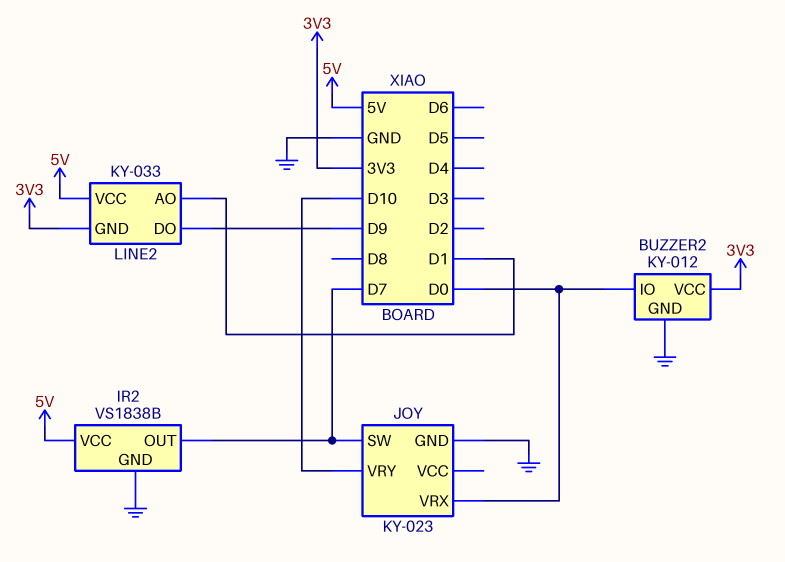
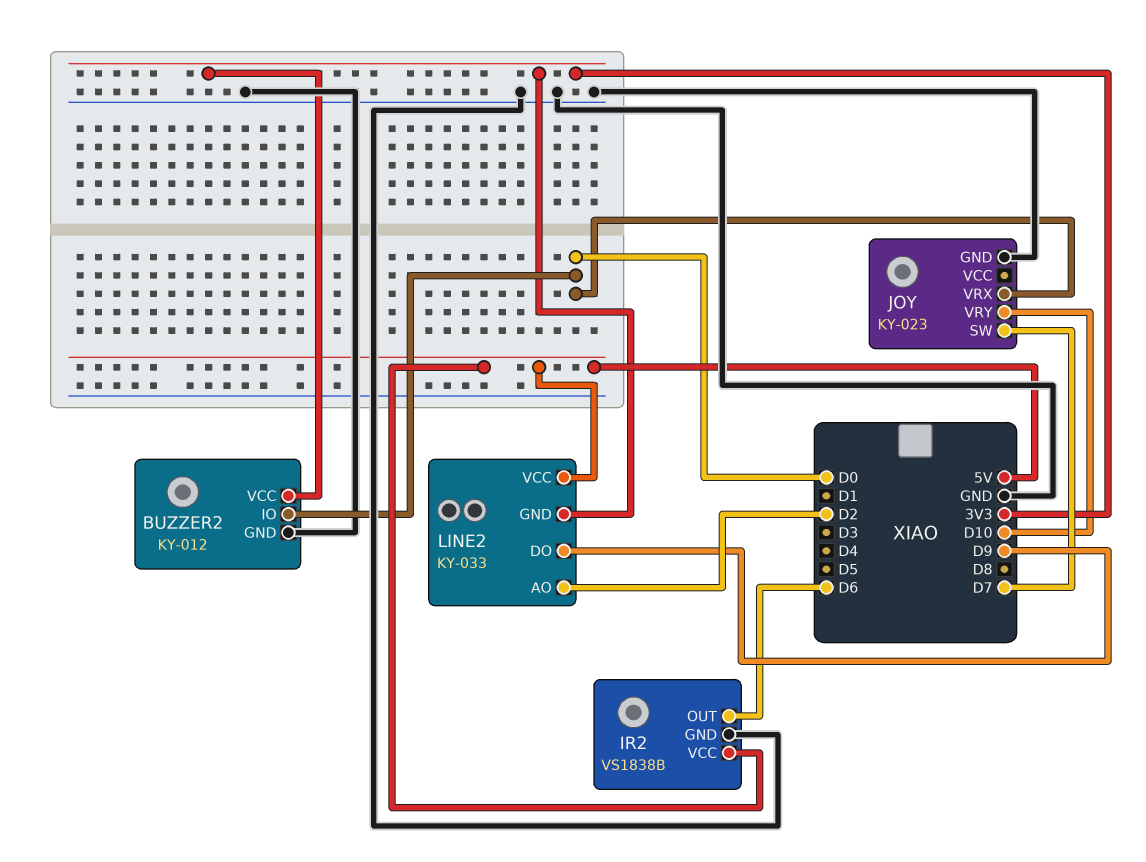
IR2 pin OUT: D7 -> D6
LINE2 pin AO: D1 -> D2

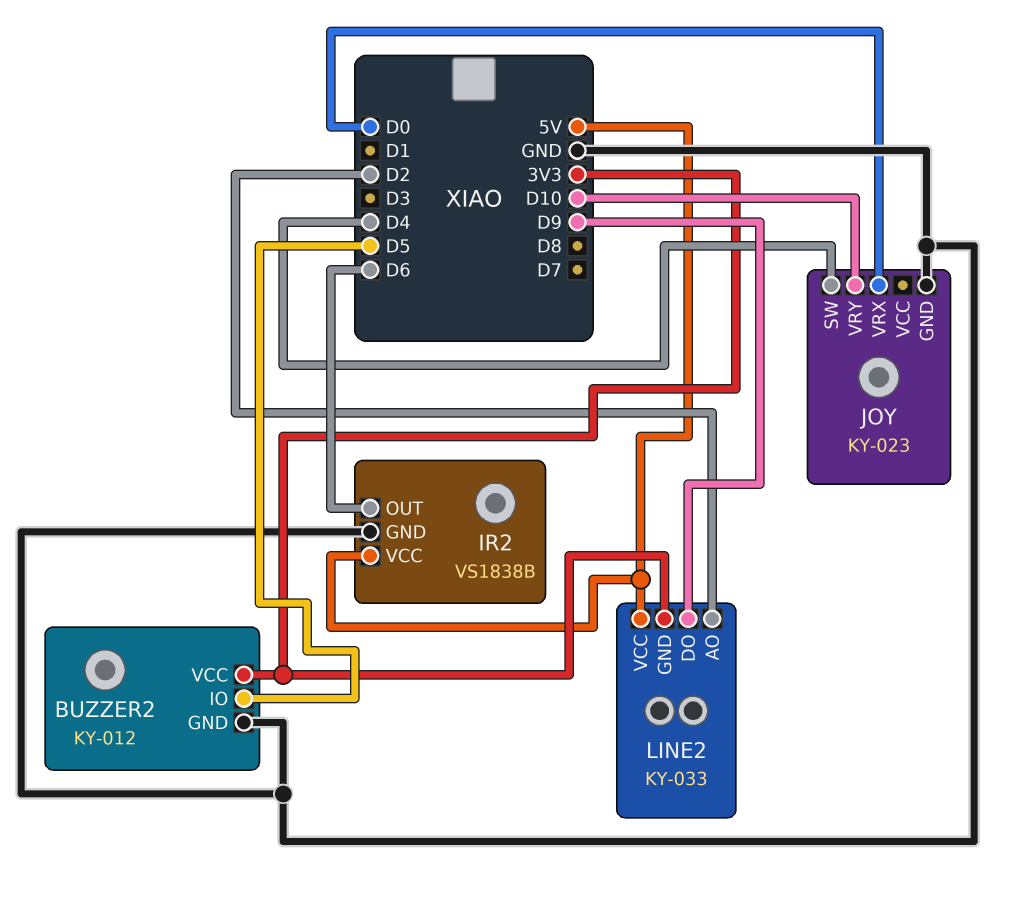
BUZZER2 pin IO: D0 -> D5
JOY pin SW: D7 -> D4

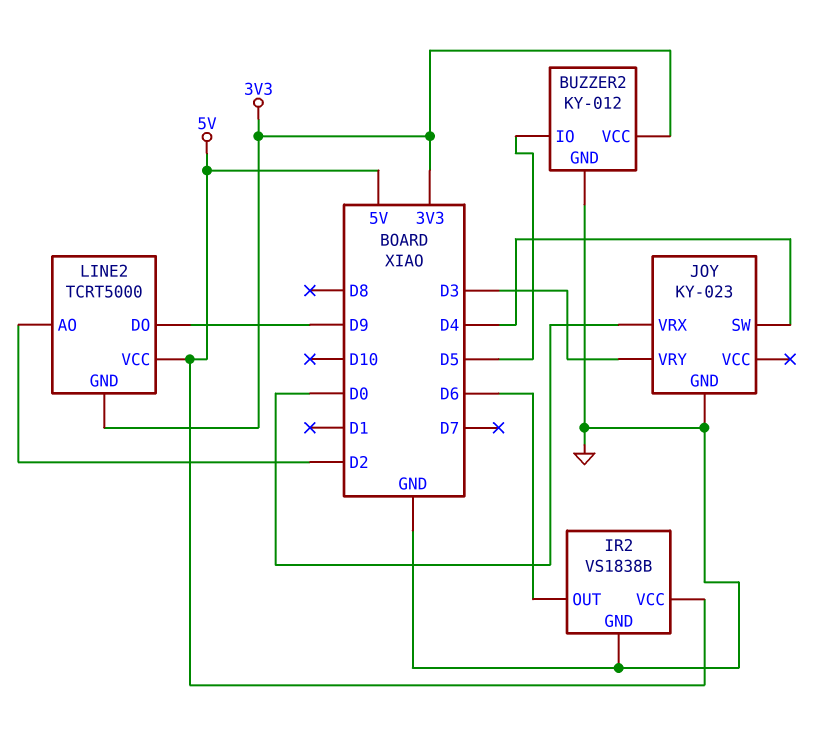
JOY pin VRY: D10 -> D3
LINE2: KY-033 -> TCRT5000

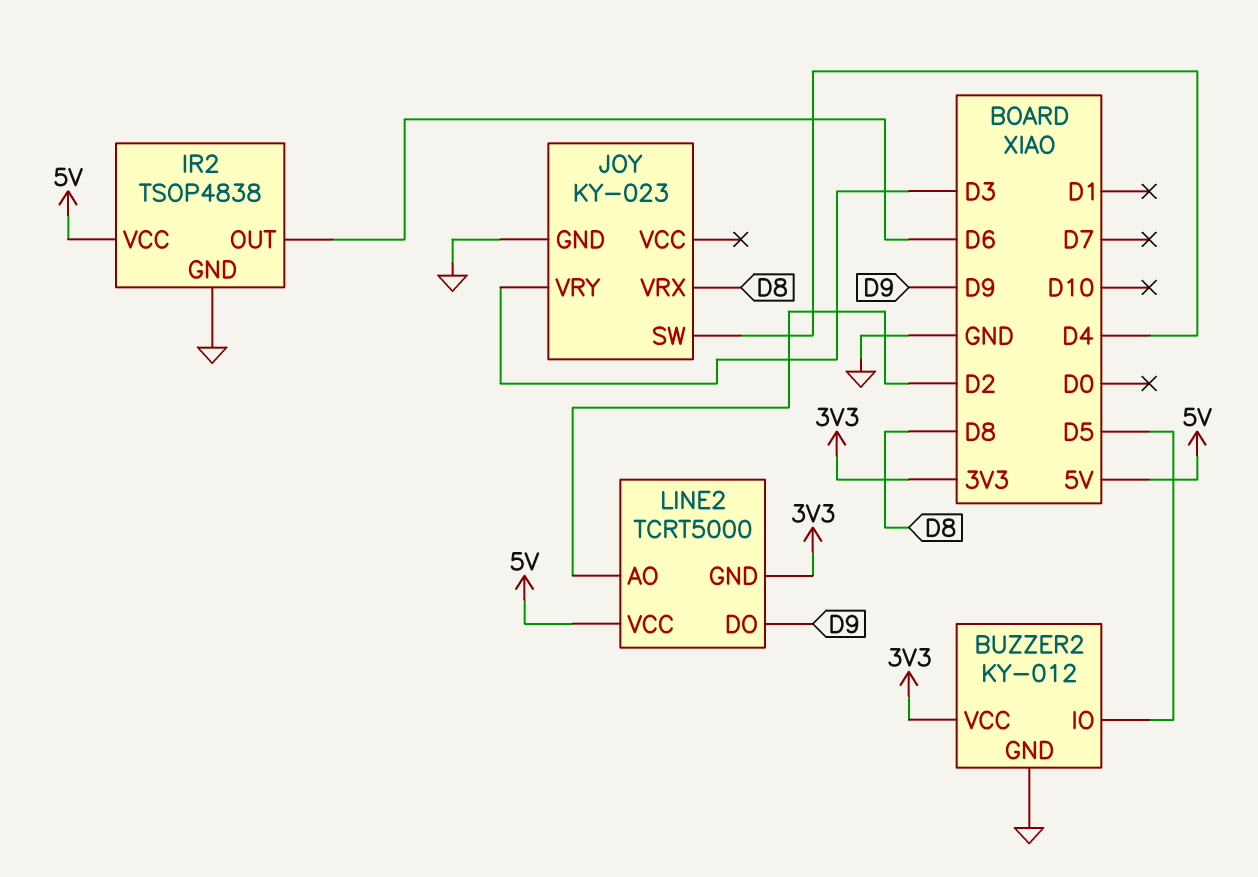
IR2: VS1838B -> TSOP4838
JOY pin VRX: D0 -> D8

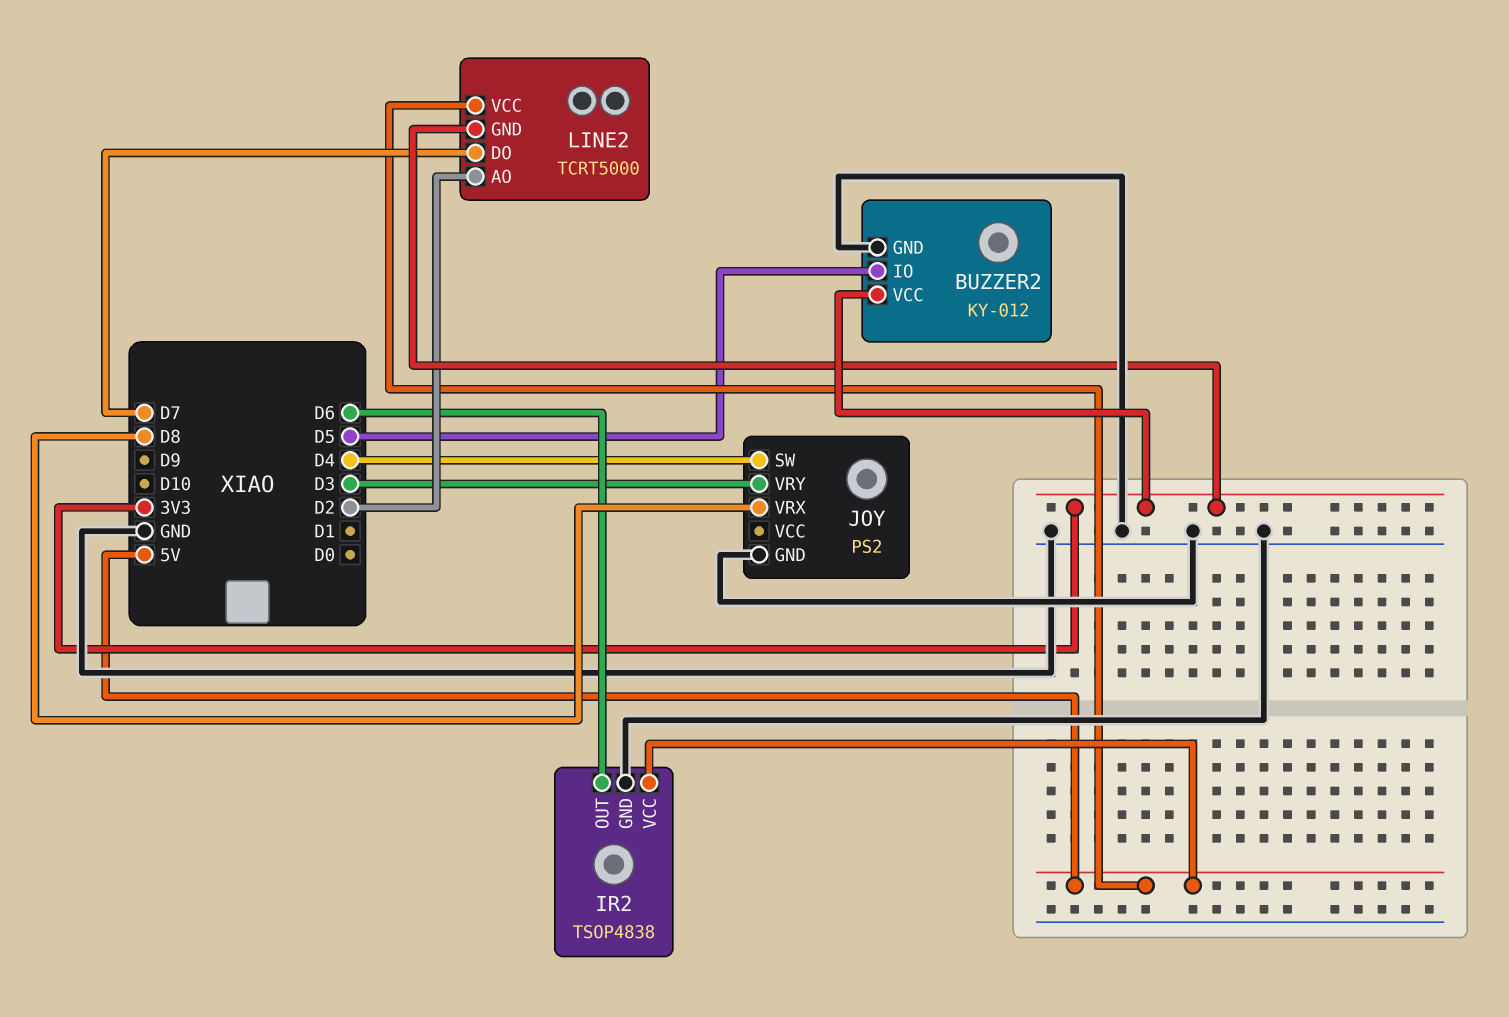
JOY: KY-023 -> PS2
LINE2 pin DO: D9 -> D7

